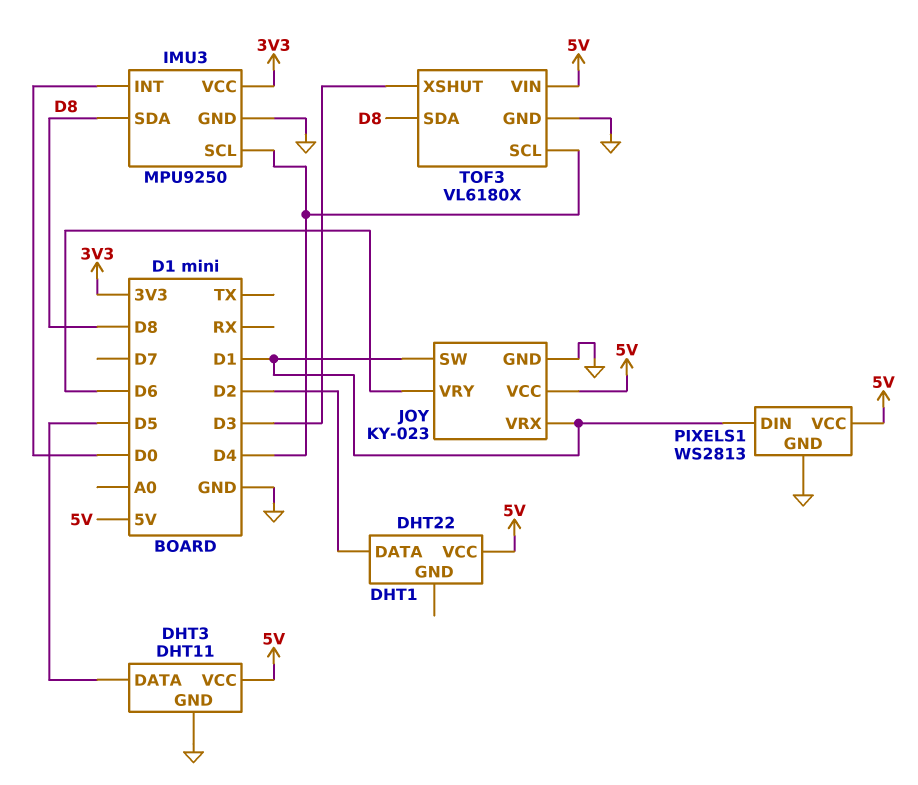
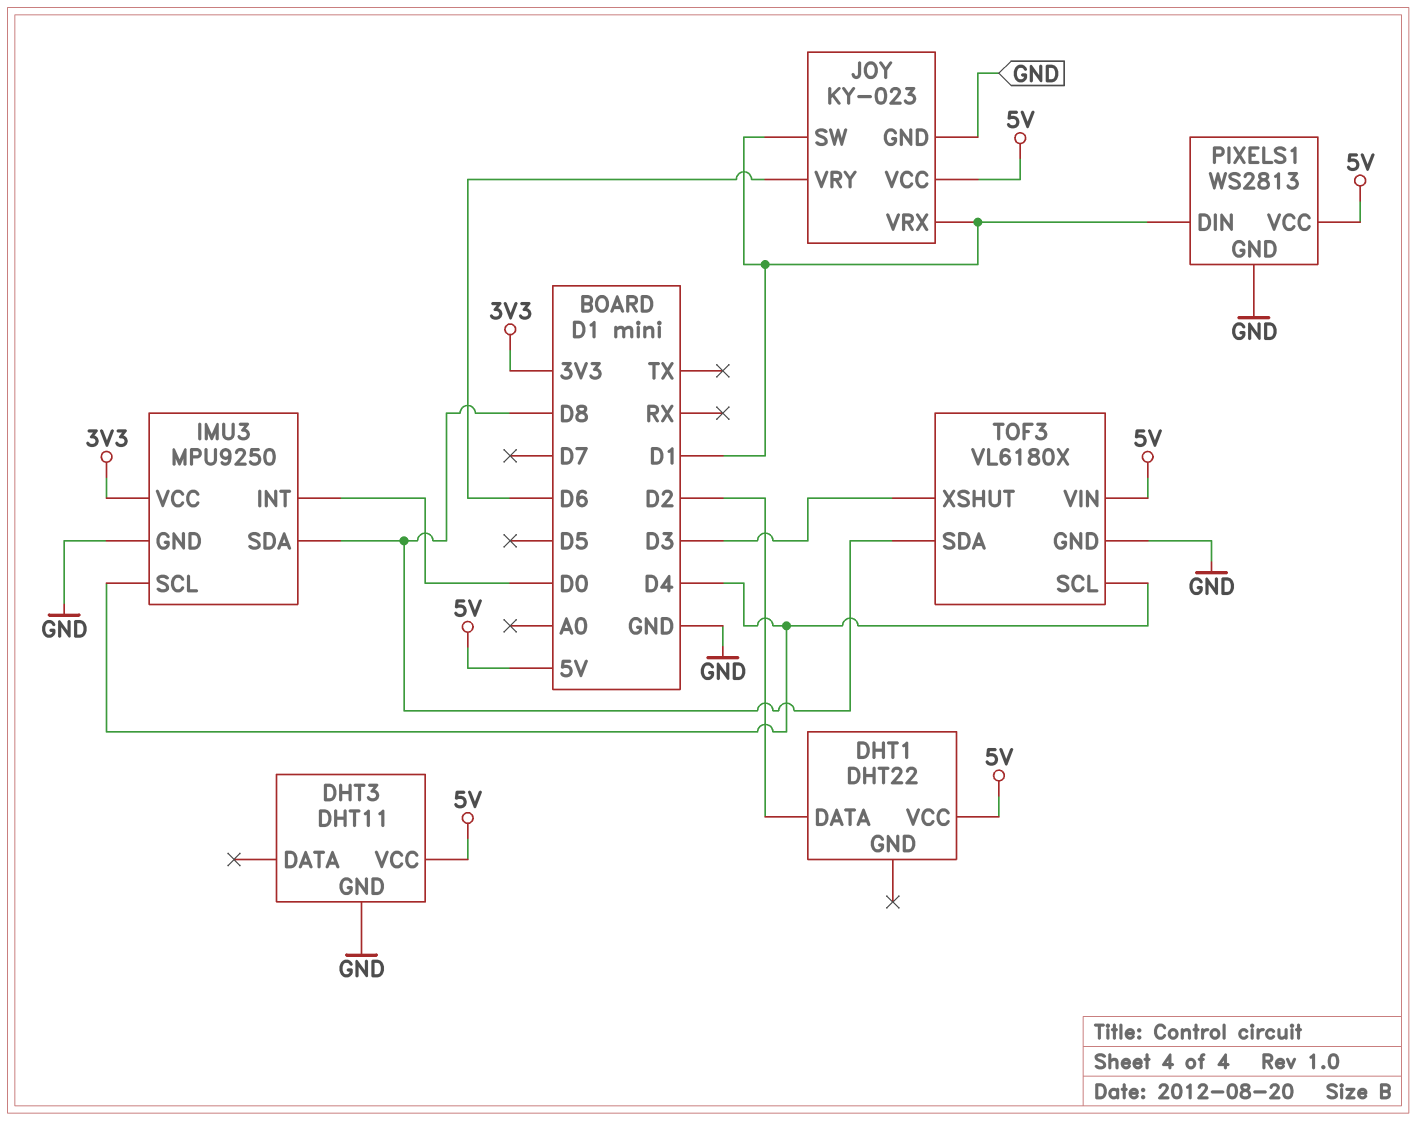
DHT3 pin DATA: D5 -> none

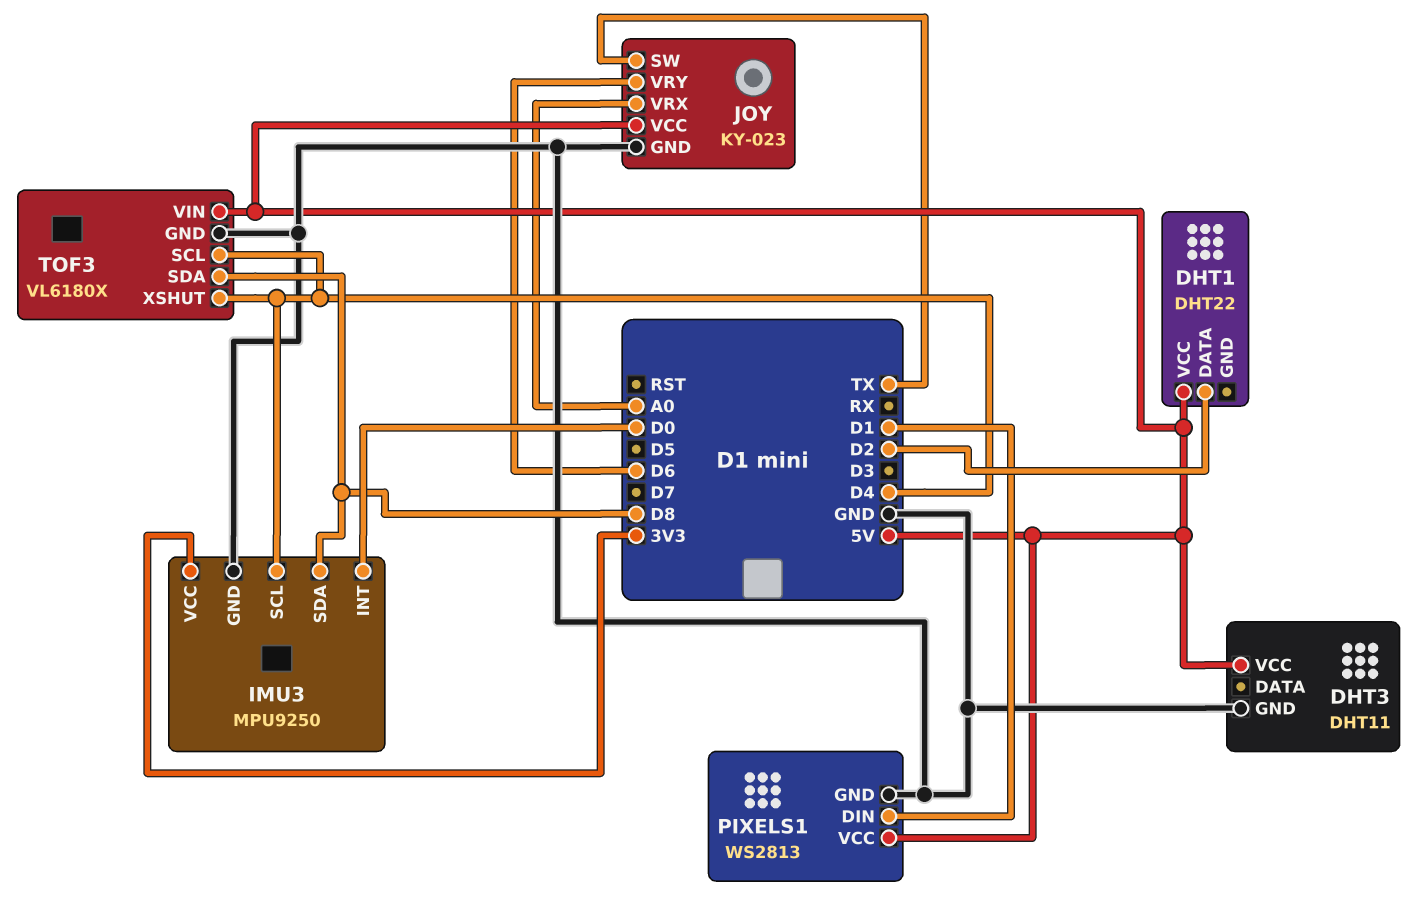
JOY pin SW: D1 -> TX
JOY pin VRX: D1 -> A0
TOF3 pin XSHUT: D3 -> D4

